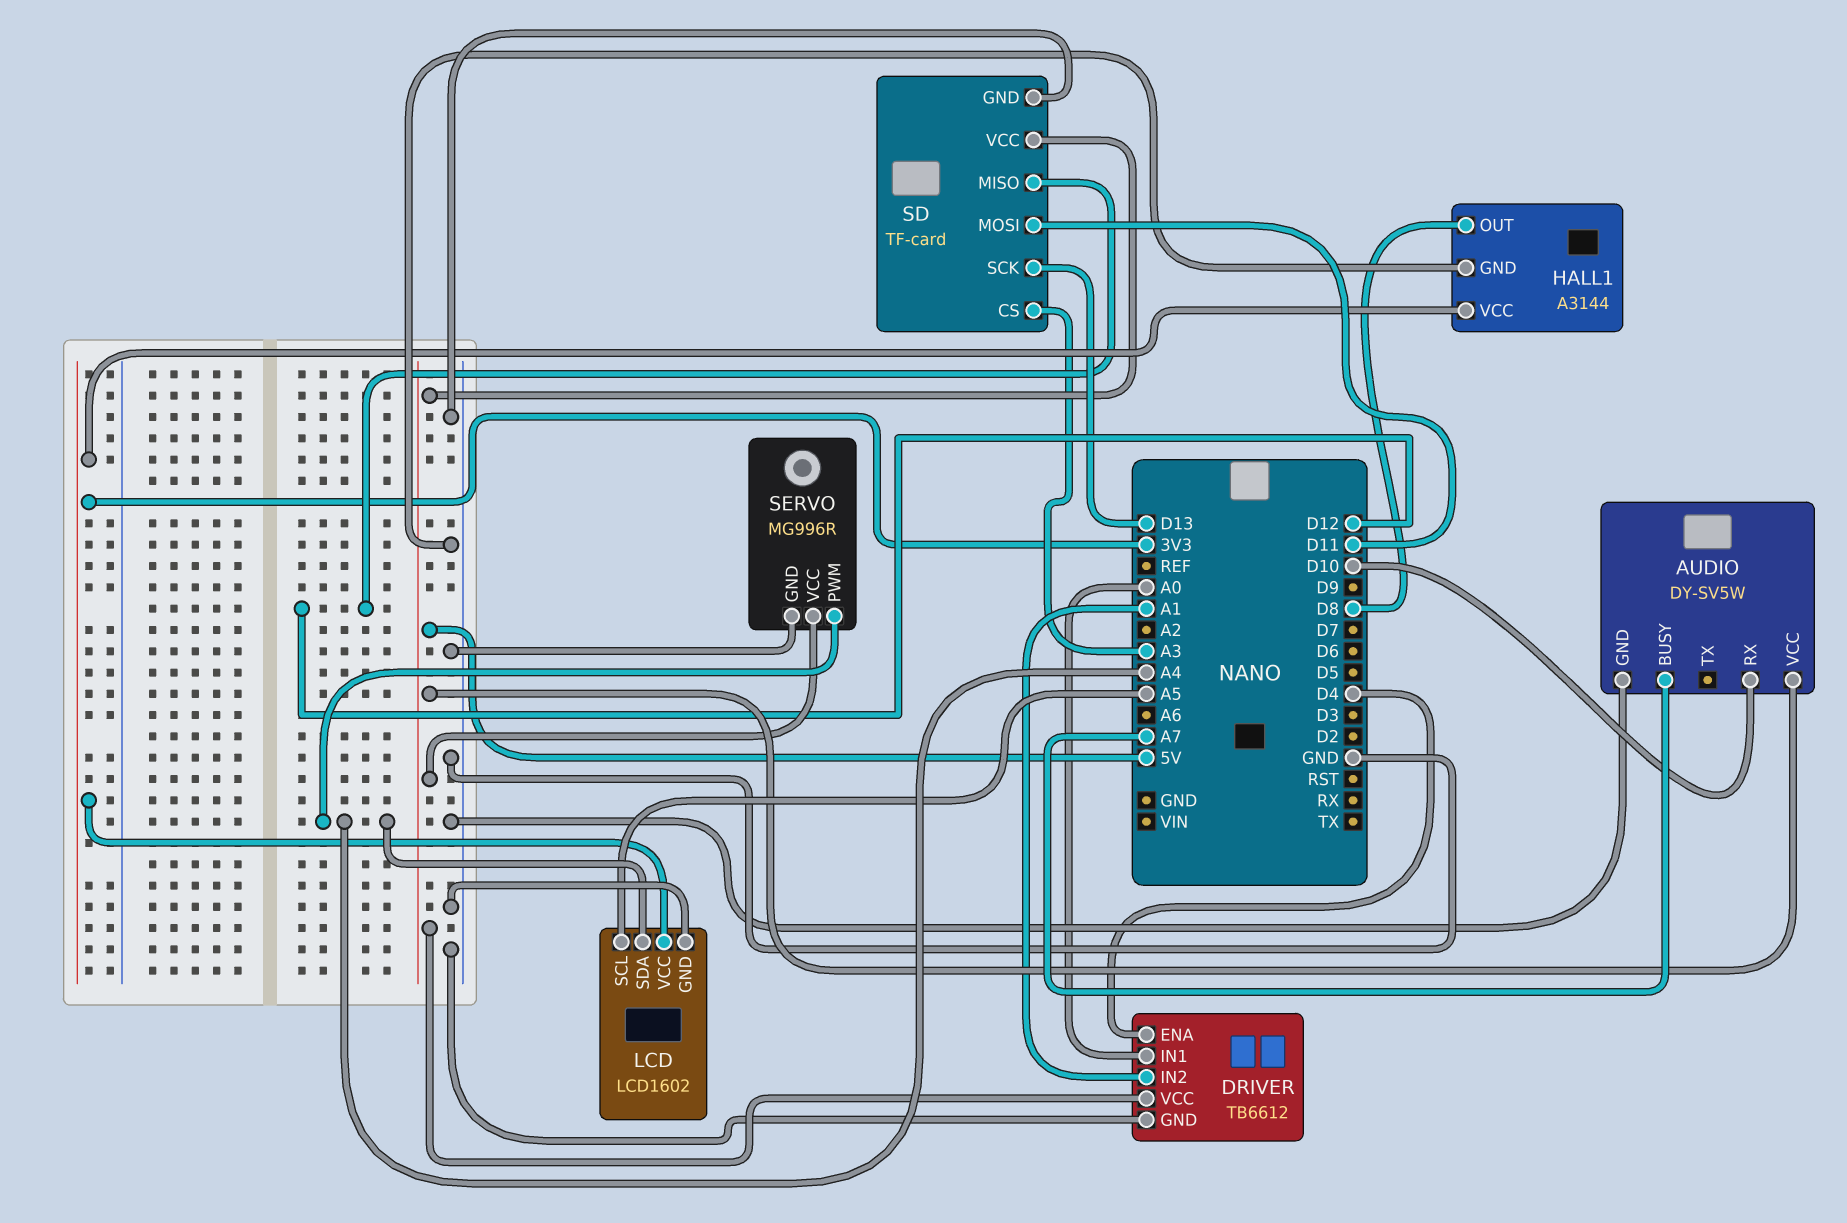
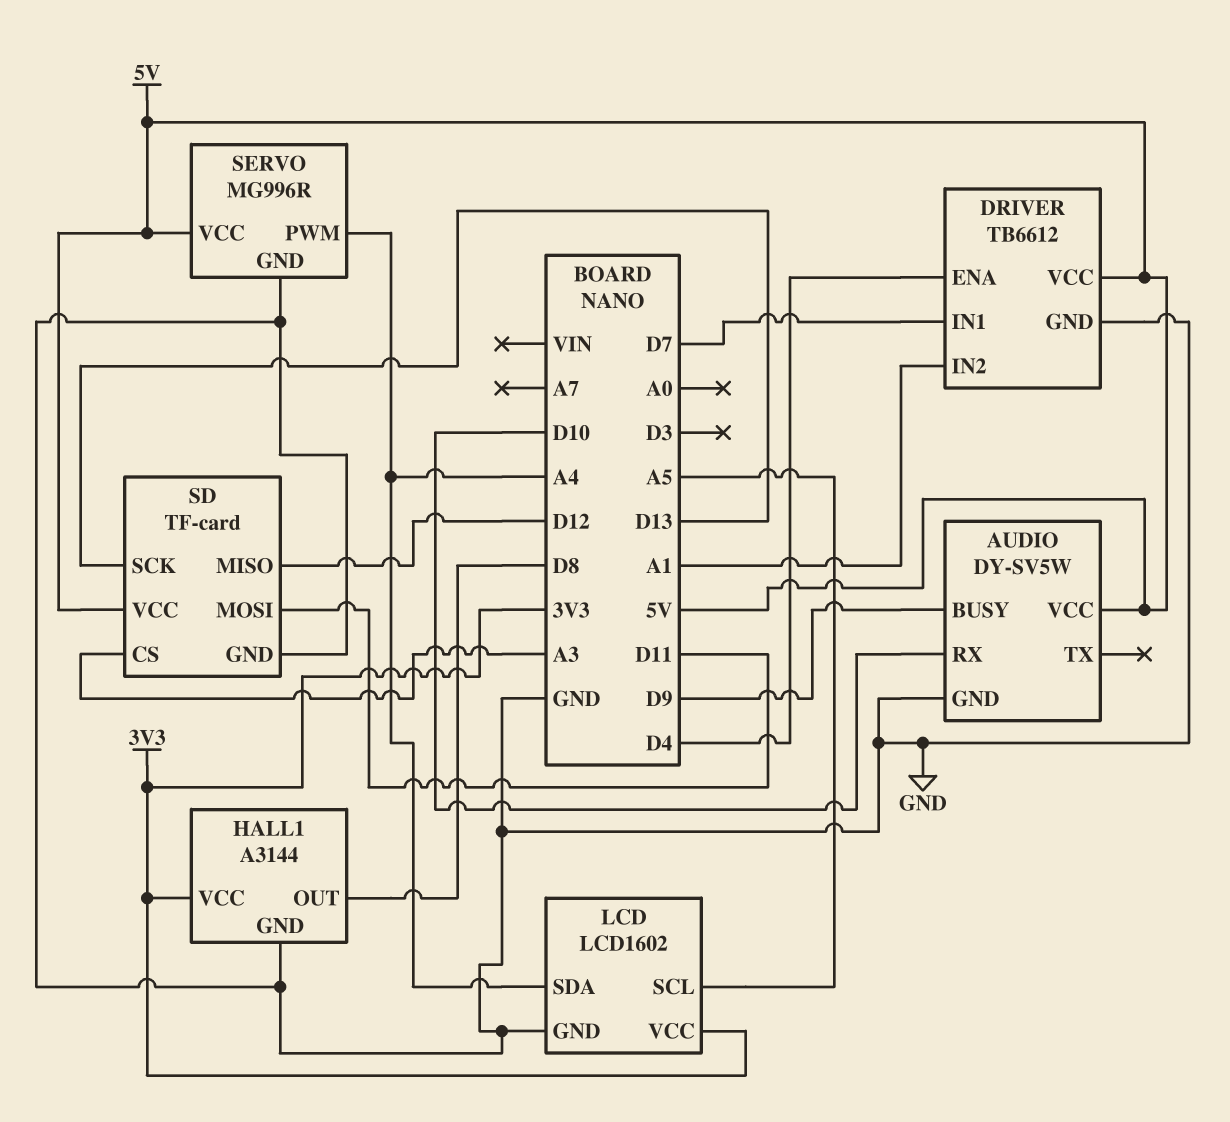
AUDIO pin BUSY: A7 -> D9
DRIVER pin IN1: A0 -> D7

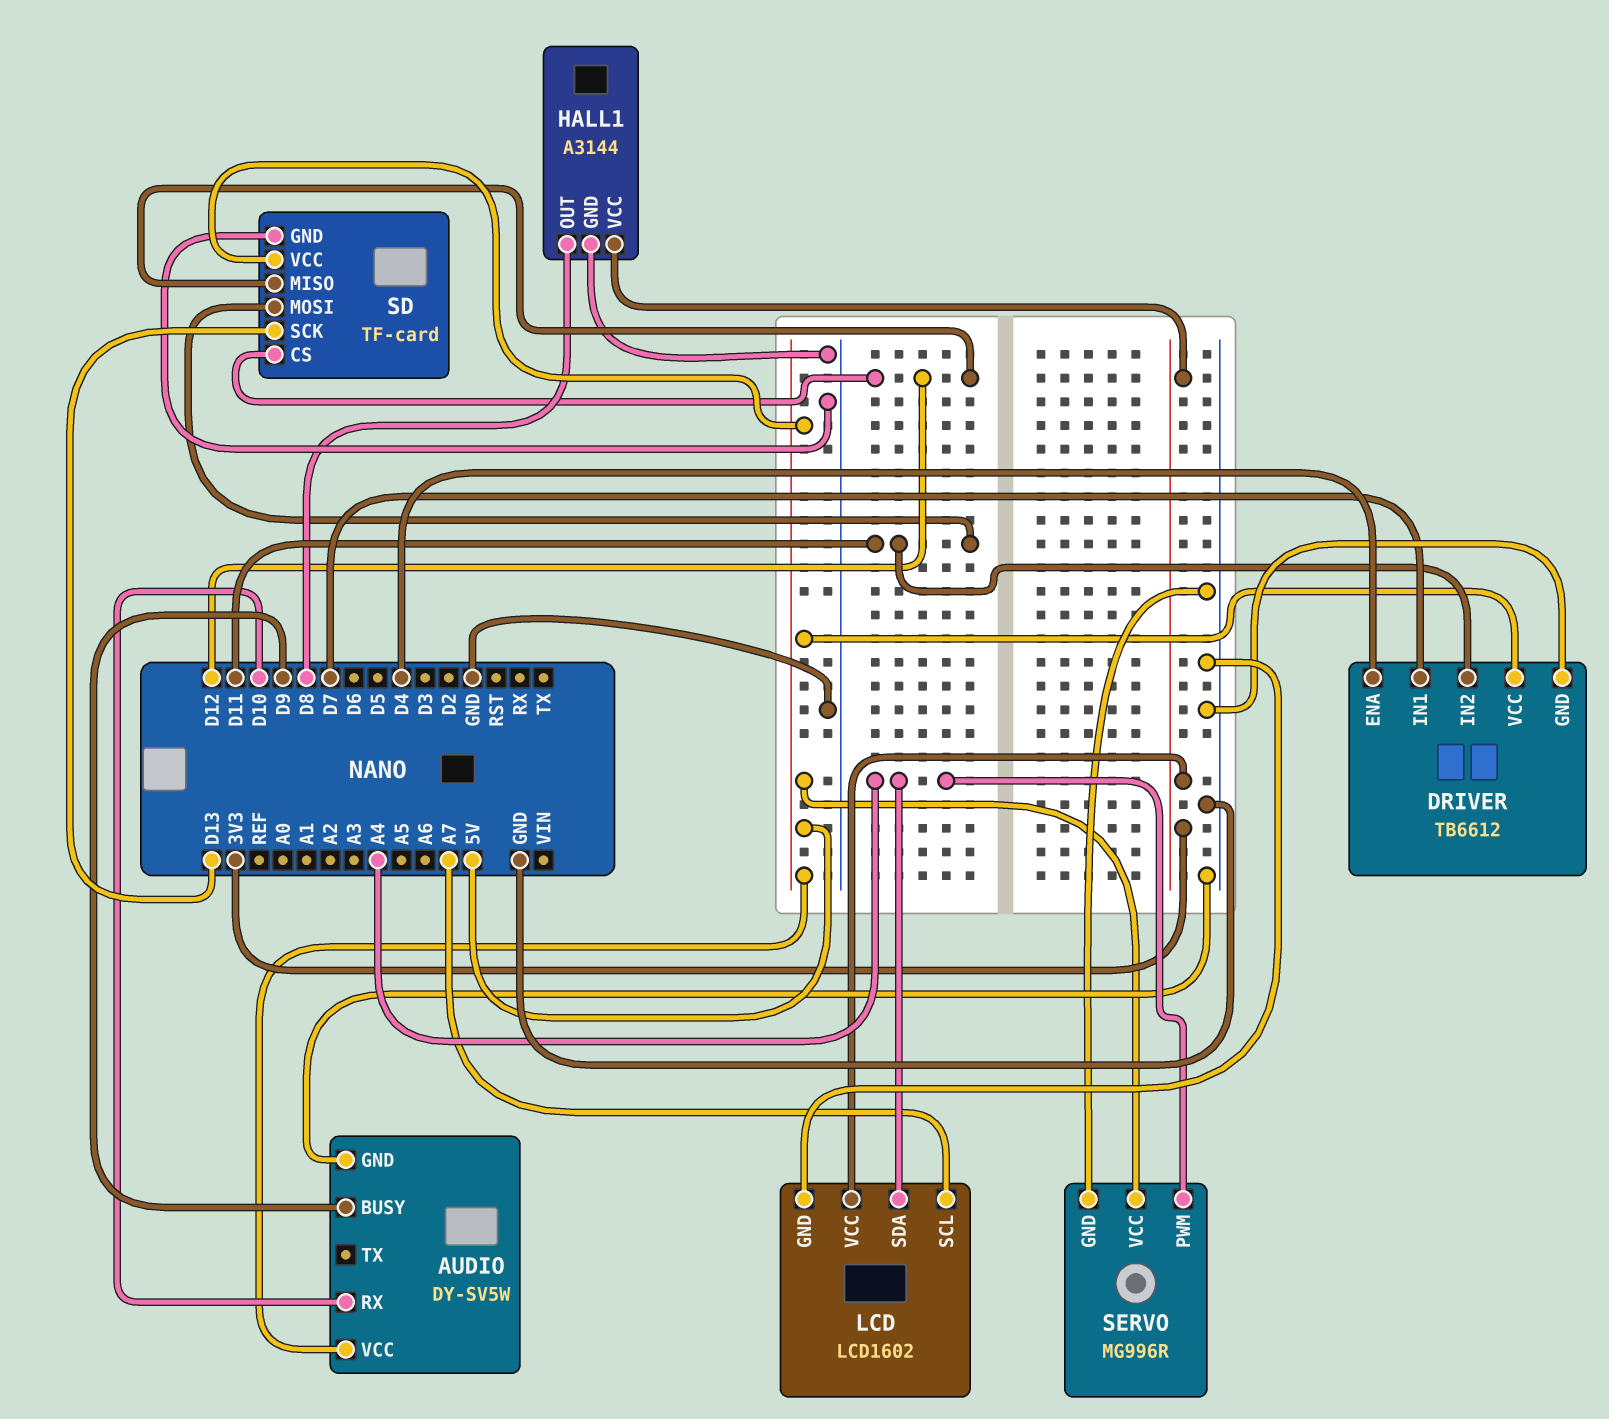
DRIVER pin IN2: A1 -> D11
LCD pin SCL: A5 -> A7
SD pin CS: A3 -> D12

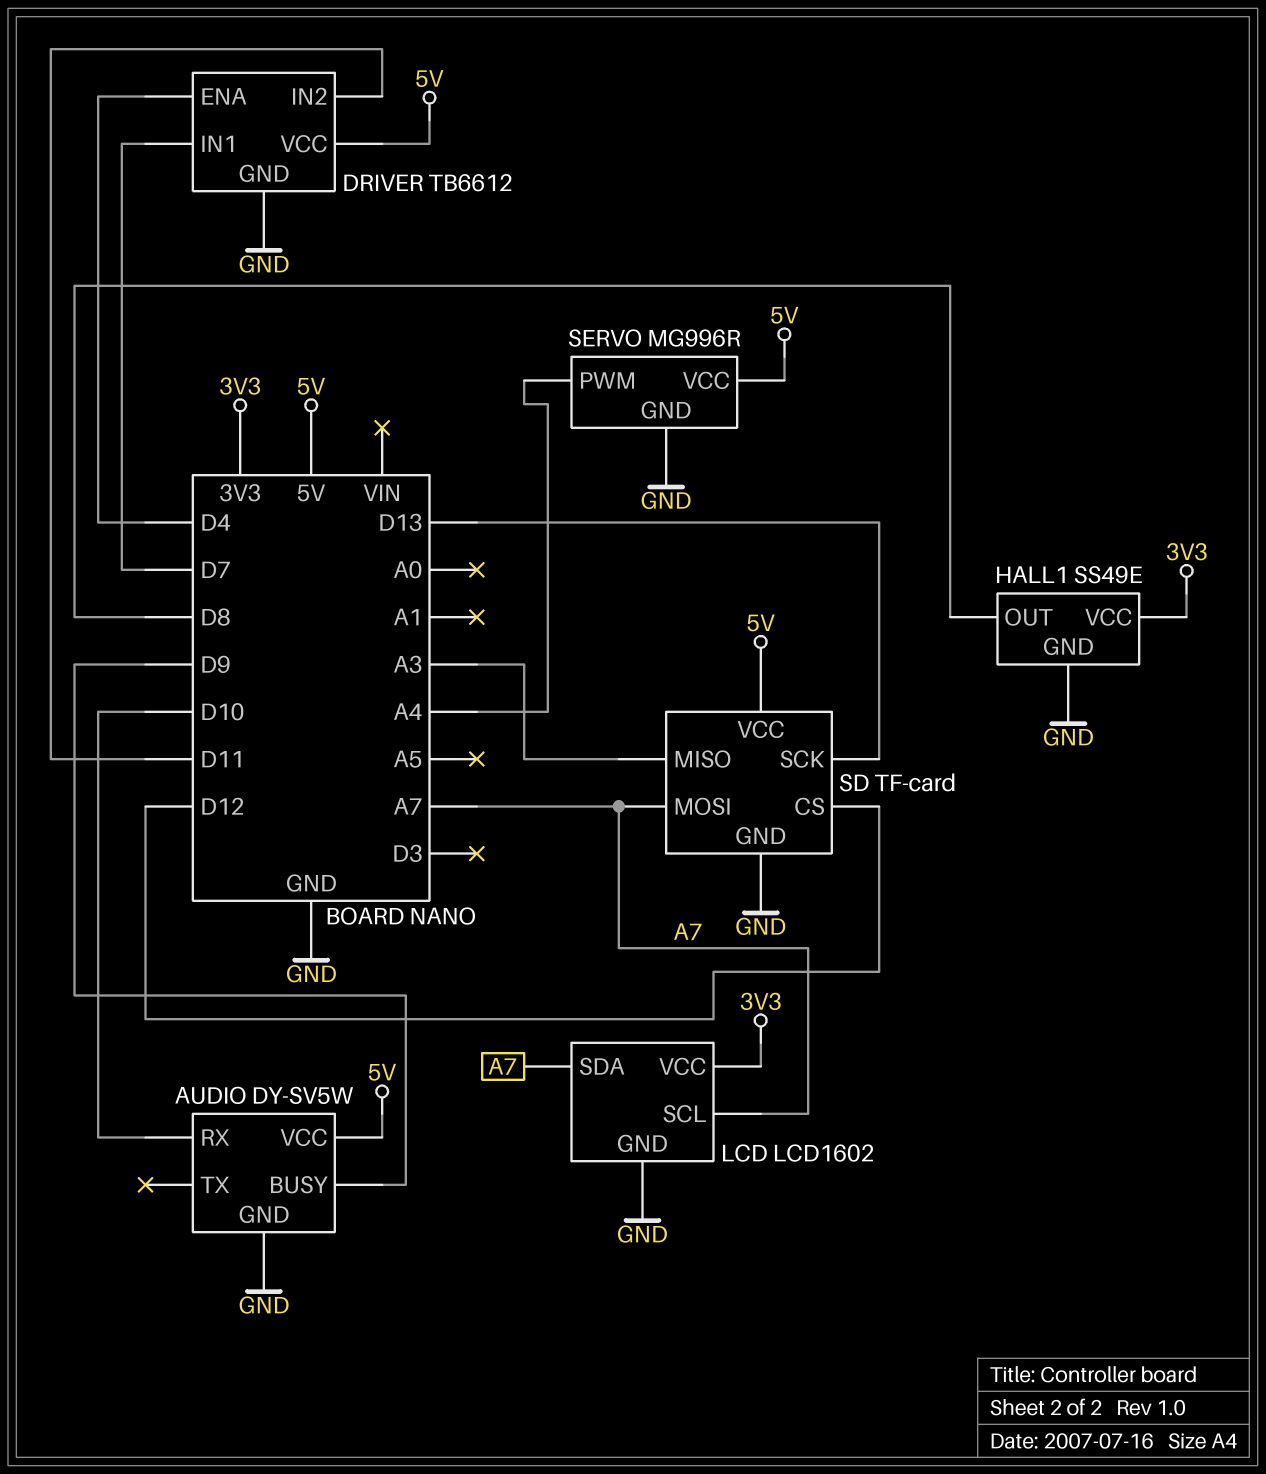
HALL1: A3144 -> SS49E
LCD pin SDA: A4 -> A7
SD pin MISO: D12 -> A3
SD pin MOSI: D11 -> A7

